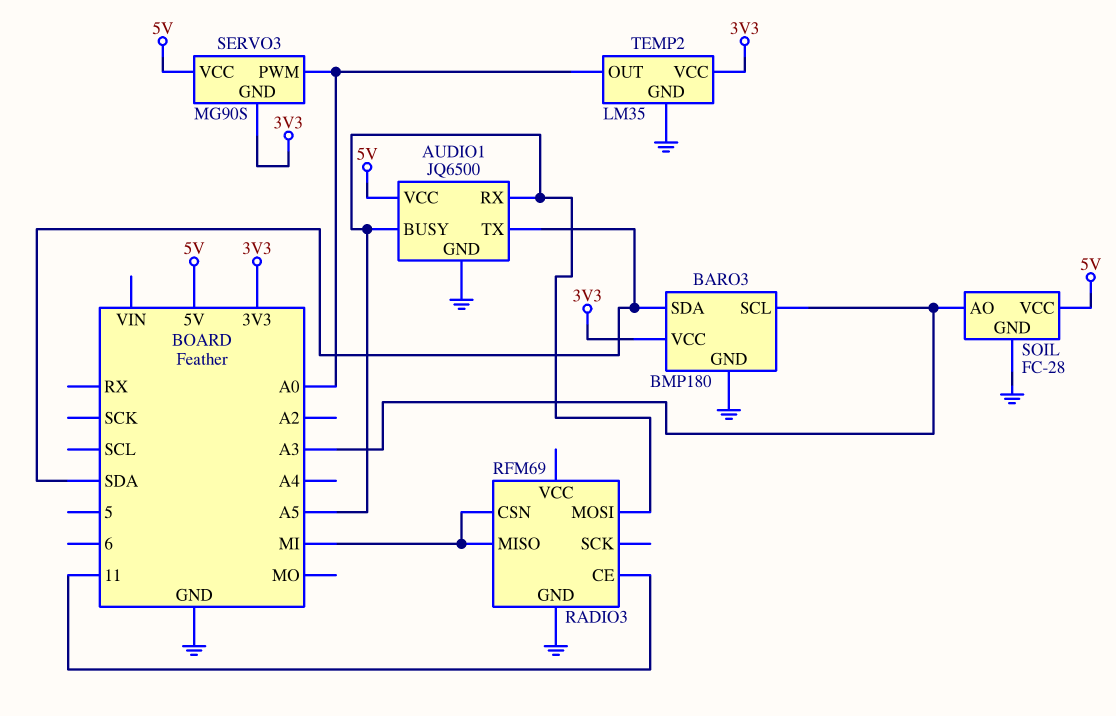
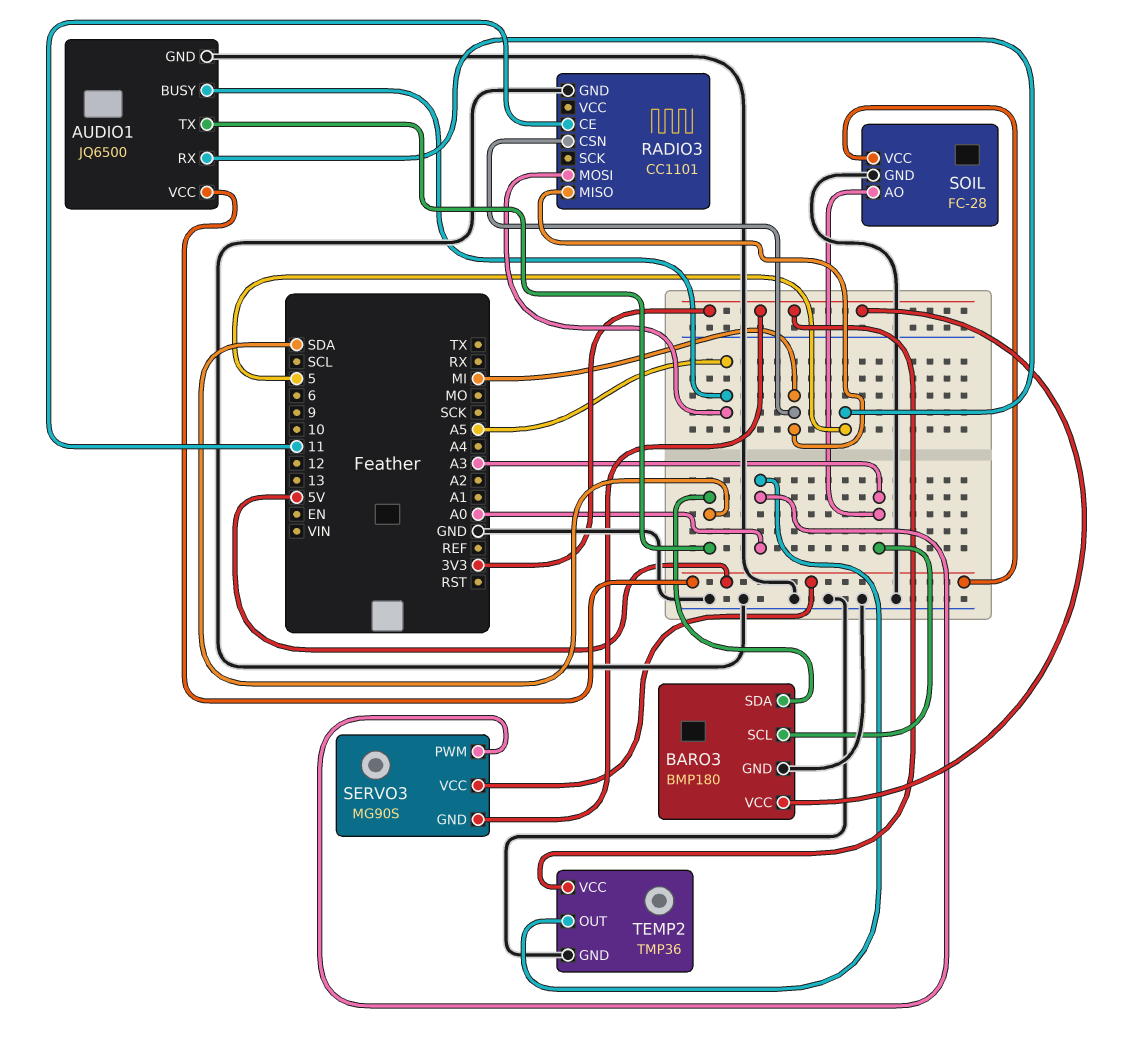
AUDIO1 pin RX: A5 -> 5
RADIO3: RFM69 -> CC1101
TEMP2: LM35 -> TMP36

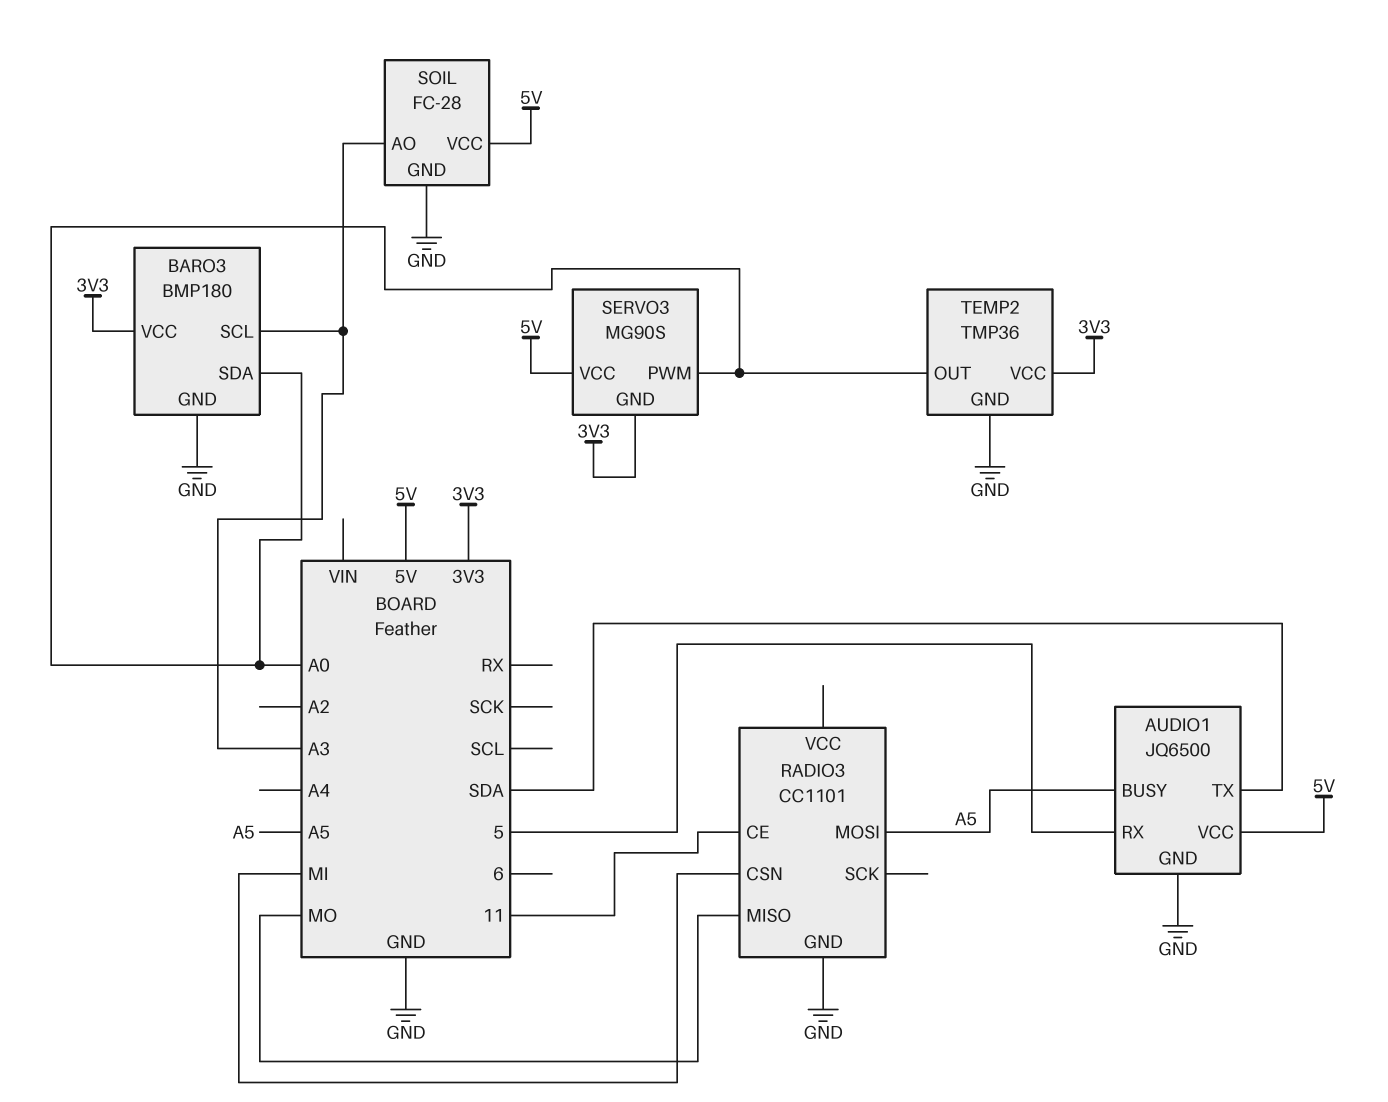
BARO3 pin SDA: SDA -> A0
RADIO3 pin MISO: MI -> MO

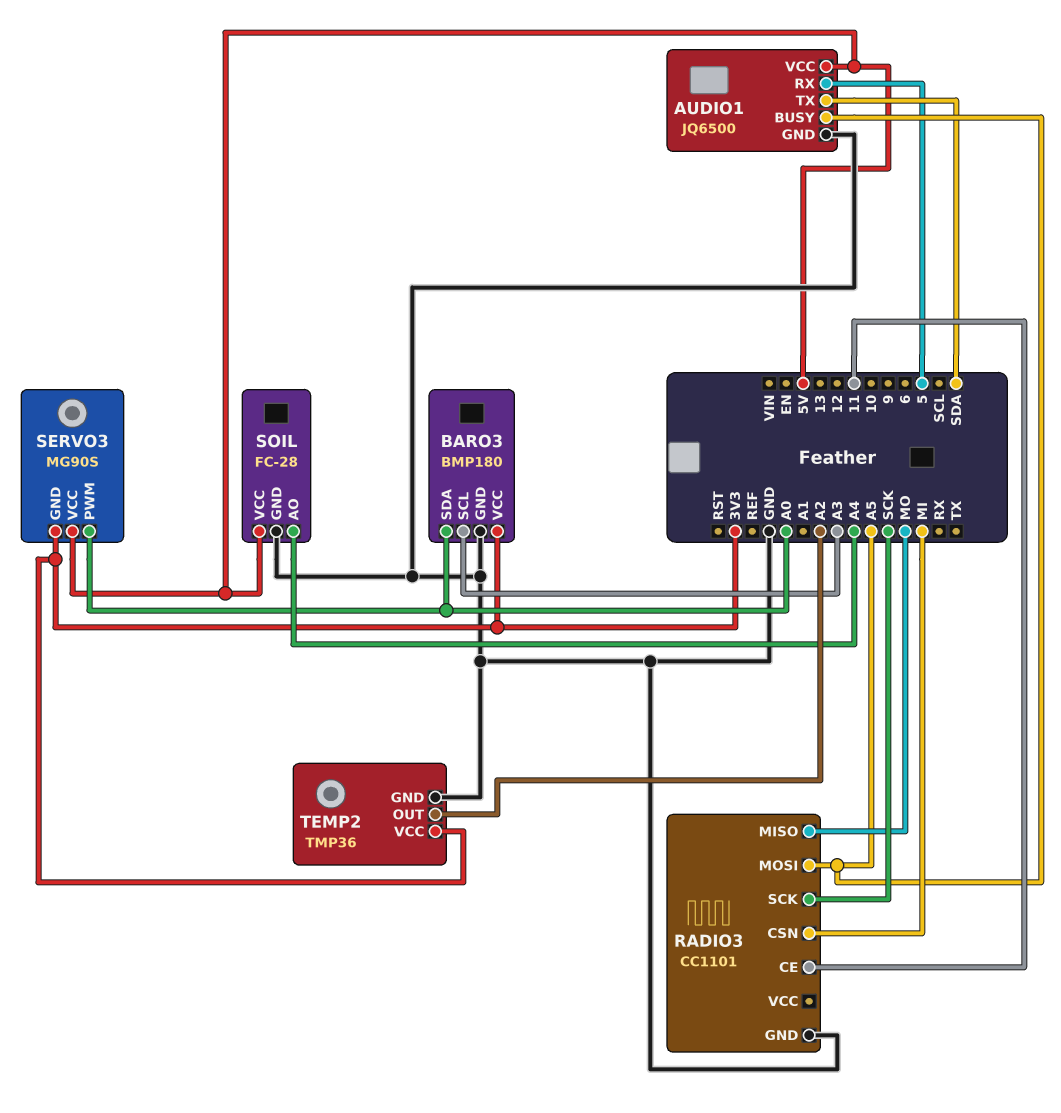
RADIO3 pin SCK: none -> SCK
SOIL pin AO: A3 -> A4
TEMP2 pin OUT: A0 -> A2

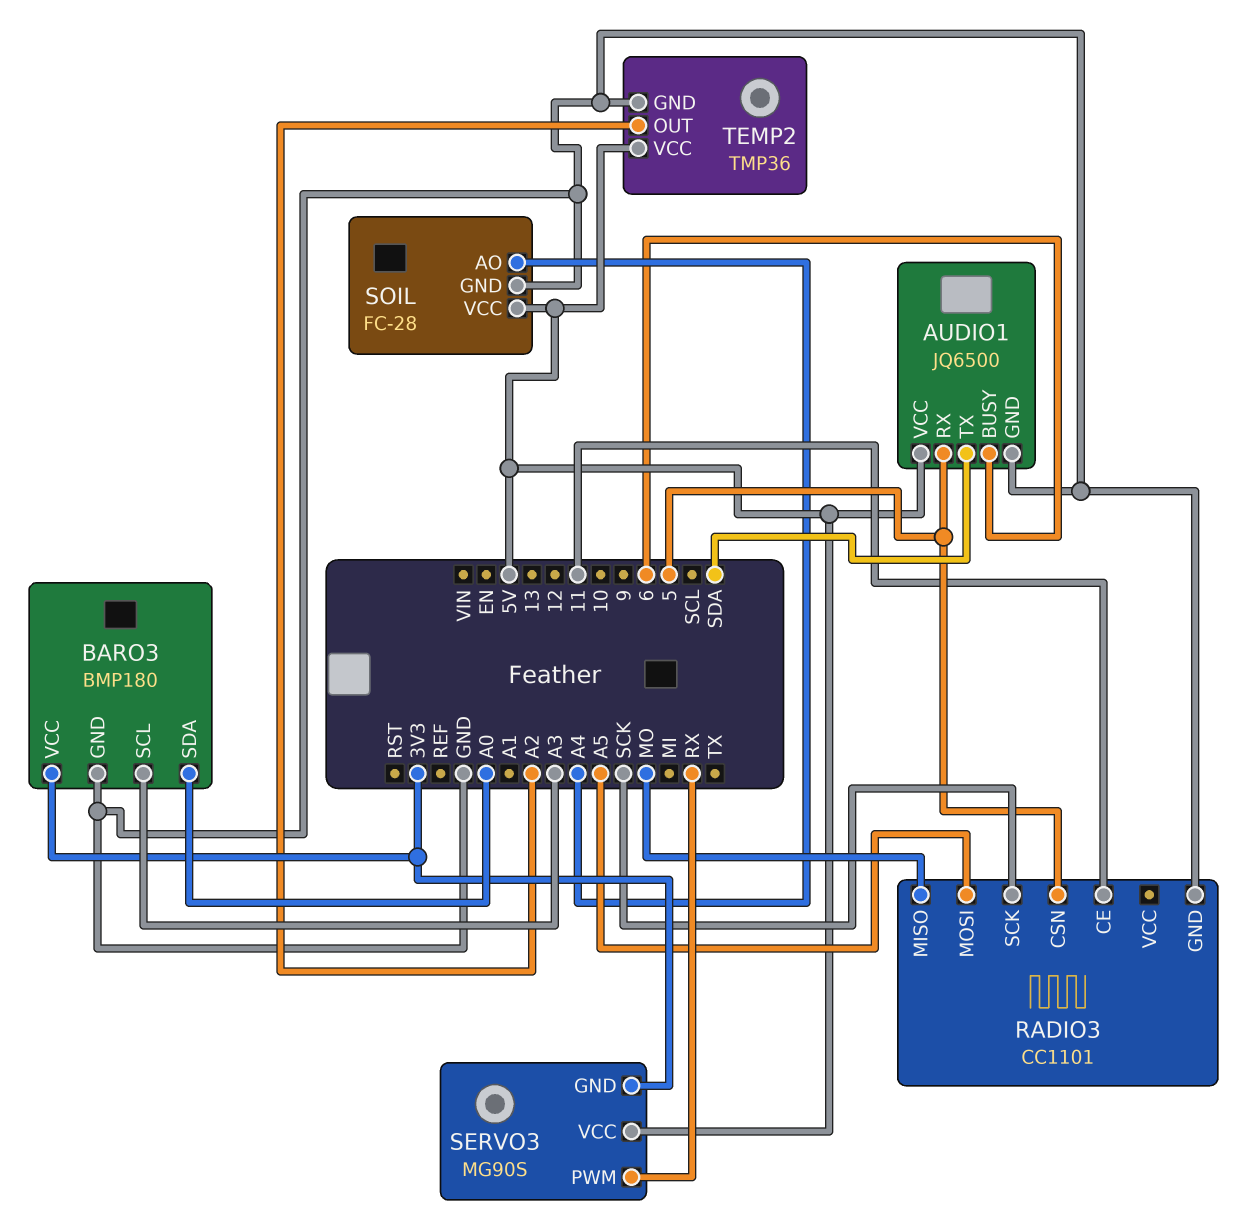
AUDIO1 pin BUSY: A5 -> 6
RADIO3 pin CSN: MI -> 5
SERVO3 pin PWM: A0 -> RX
TEMP2 pin VCC: 3V3 -> 5V

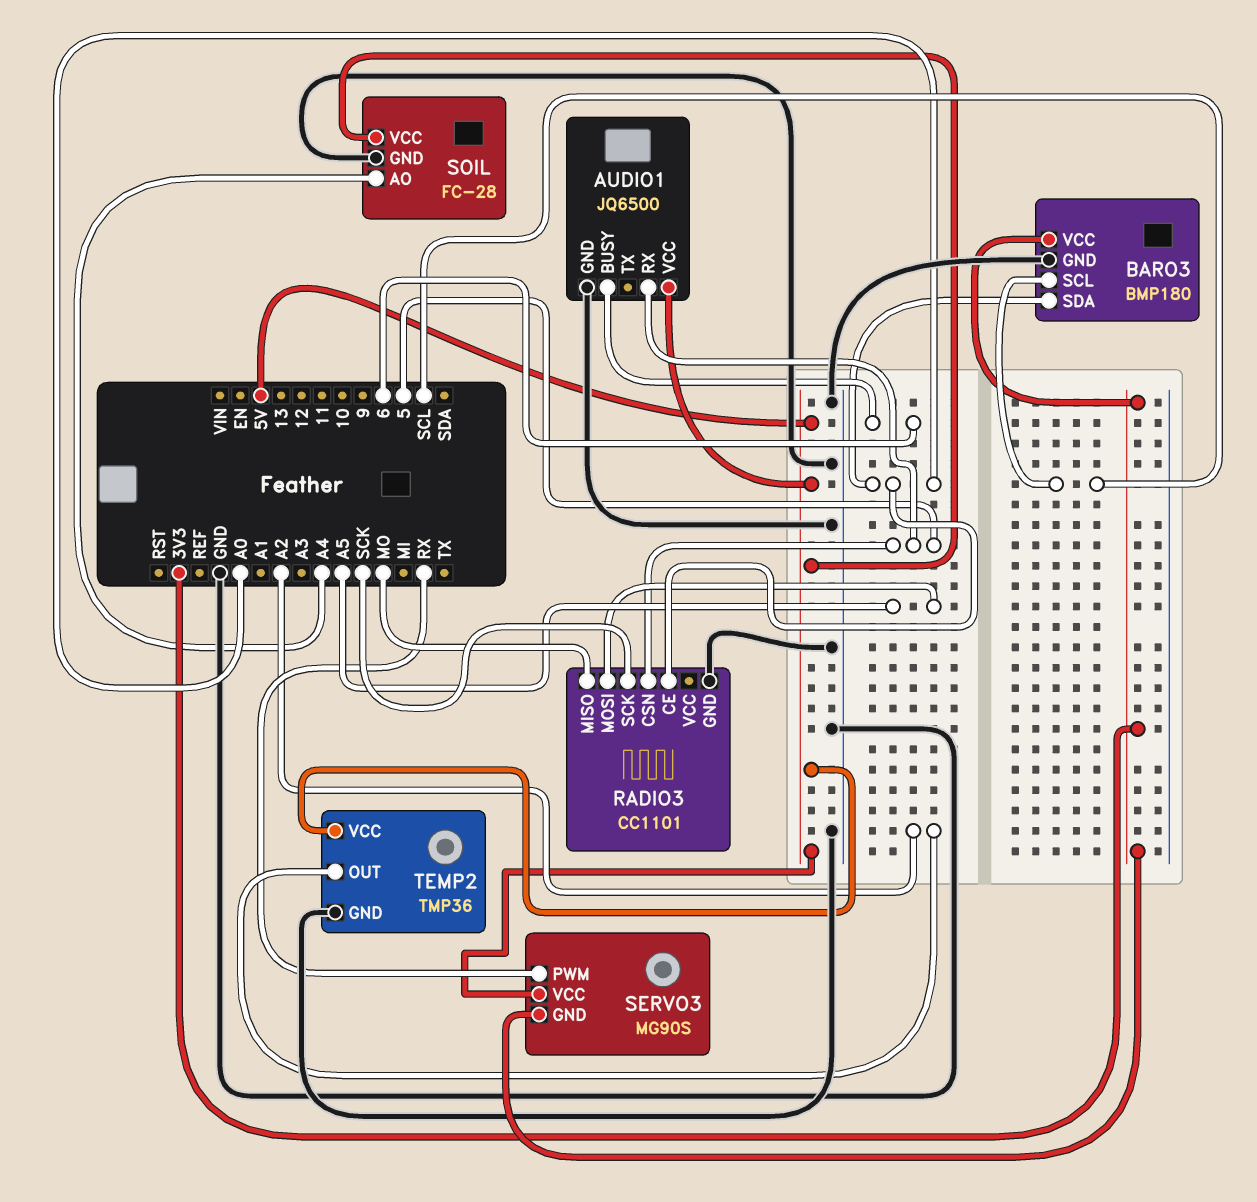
AUDIO1 pin TX: SDA -> none
BARO3 pin SCL: A3 -> SCL
RADIO3 pin CE: 11 -> A0

